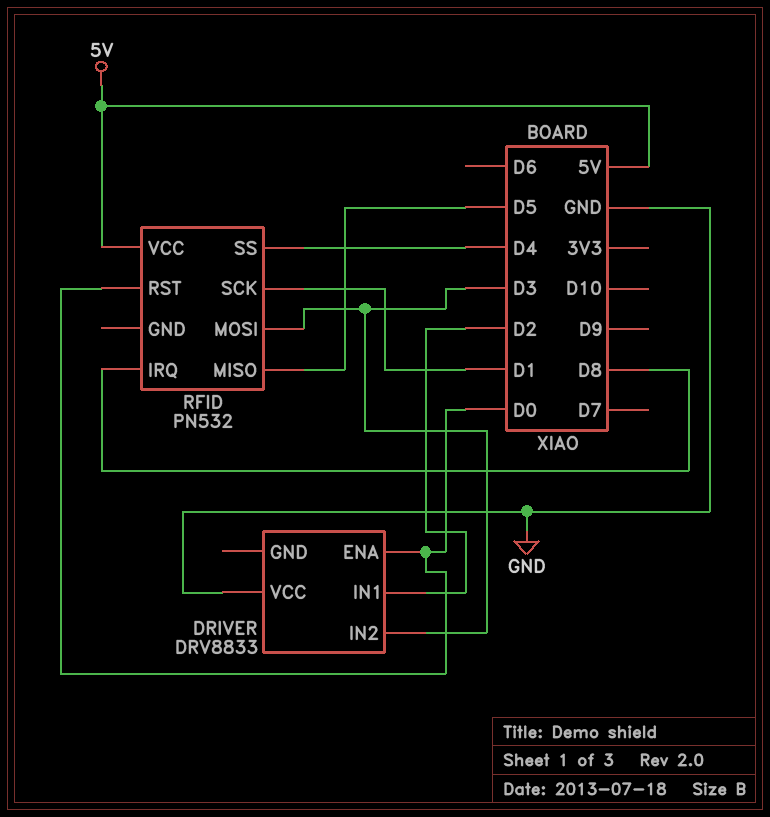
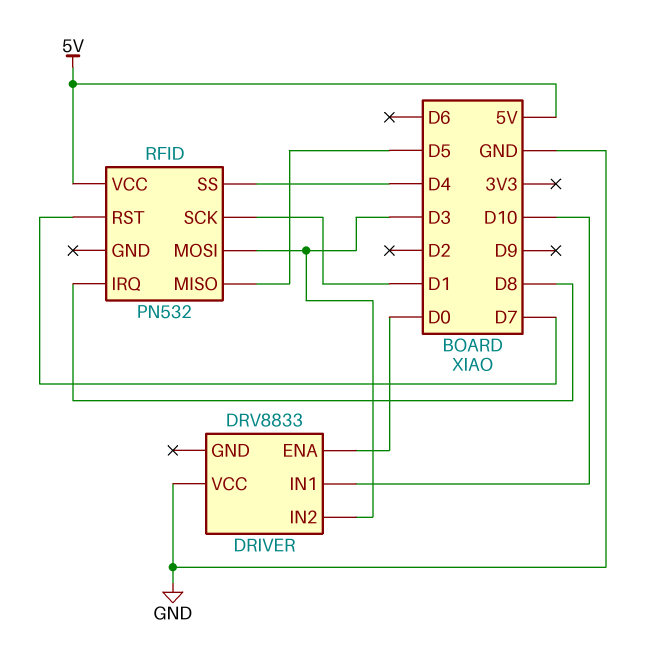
DRIVER pin IN1: D2 -> D10
RFID pin RST: D0 -> D7

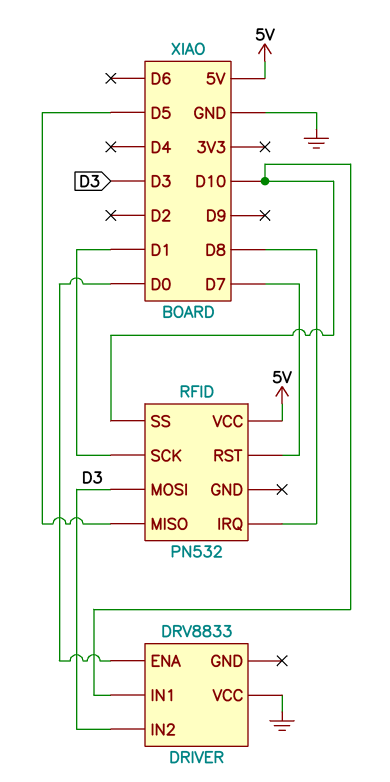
RFID pin SS: D4 -> D10

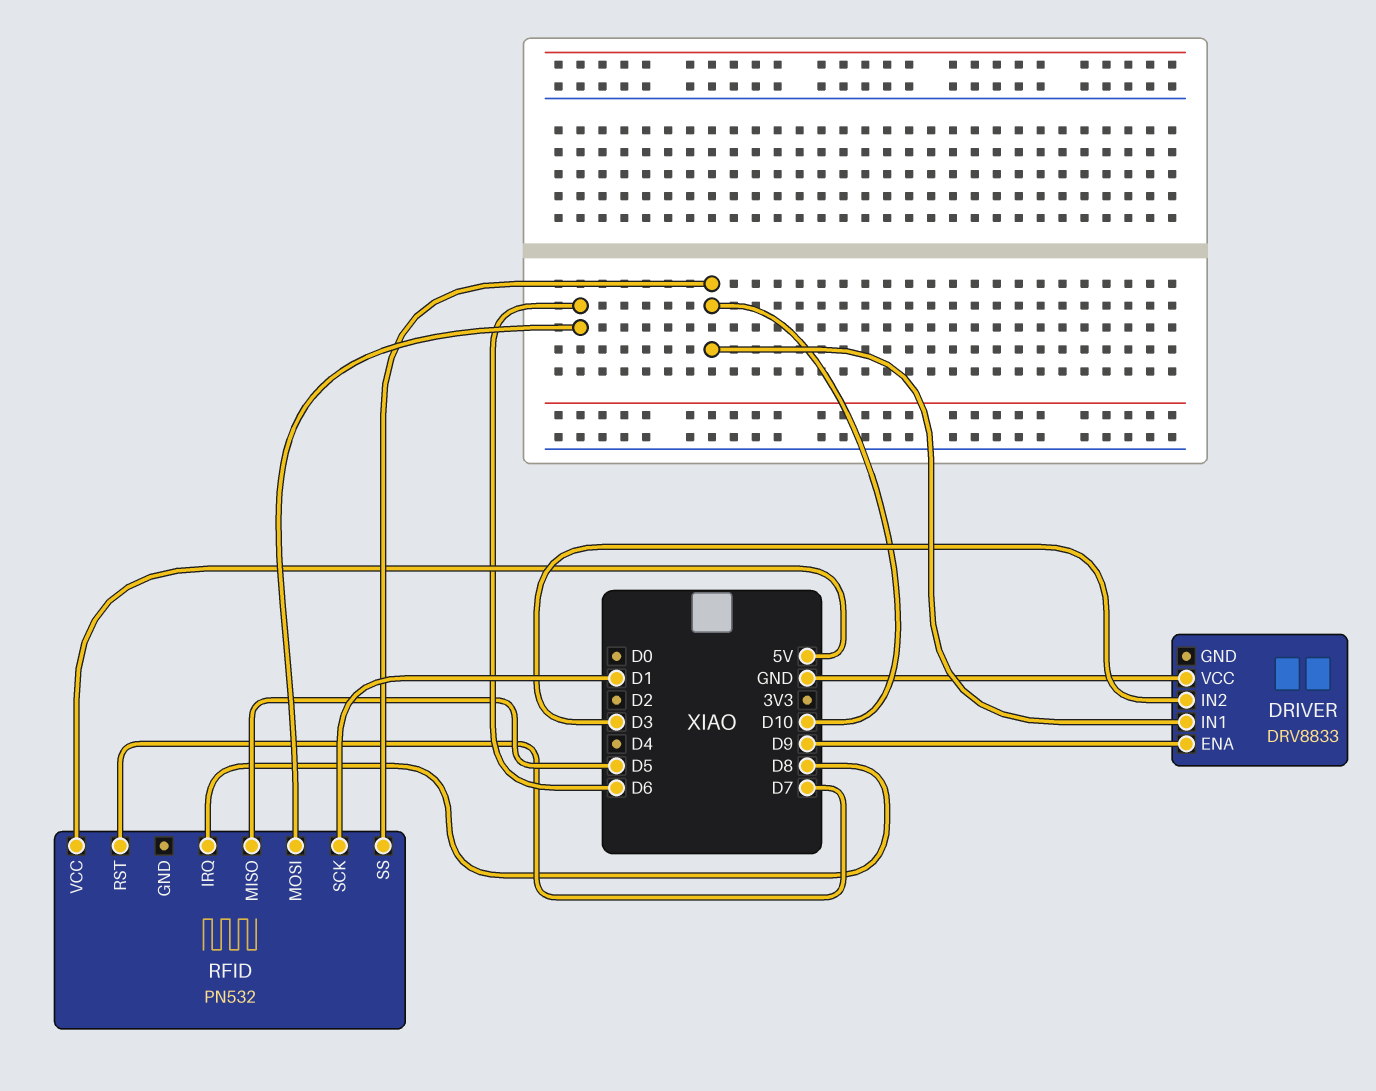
DRIVER pin ENA: D0 -> D9
RFID pin MOSI: D3 -> D6

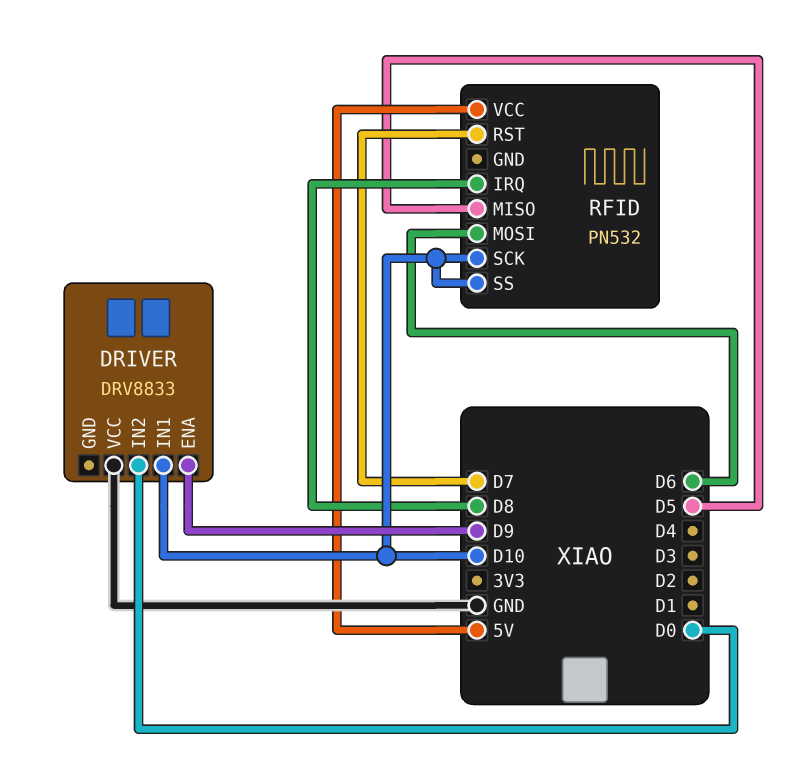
DRIVER pin IN2: D3 -> D0
RFID pin SCK: D1 -> D10

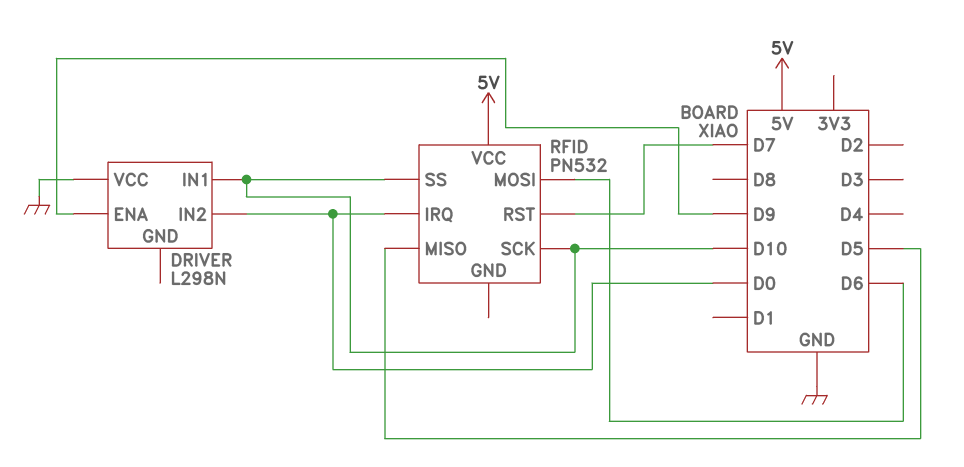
DRIVER: DRV8833 -> L298N
RFID pin IRQ: D8 -> D0

